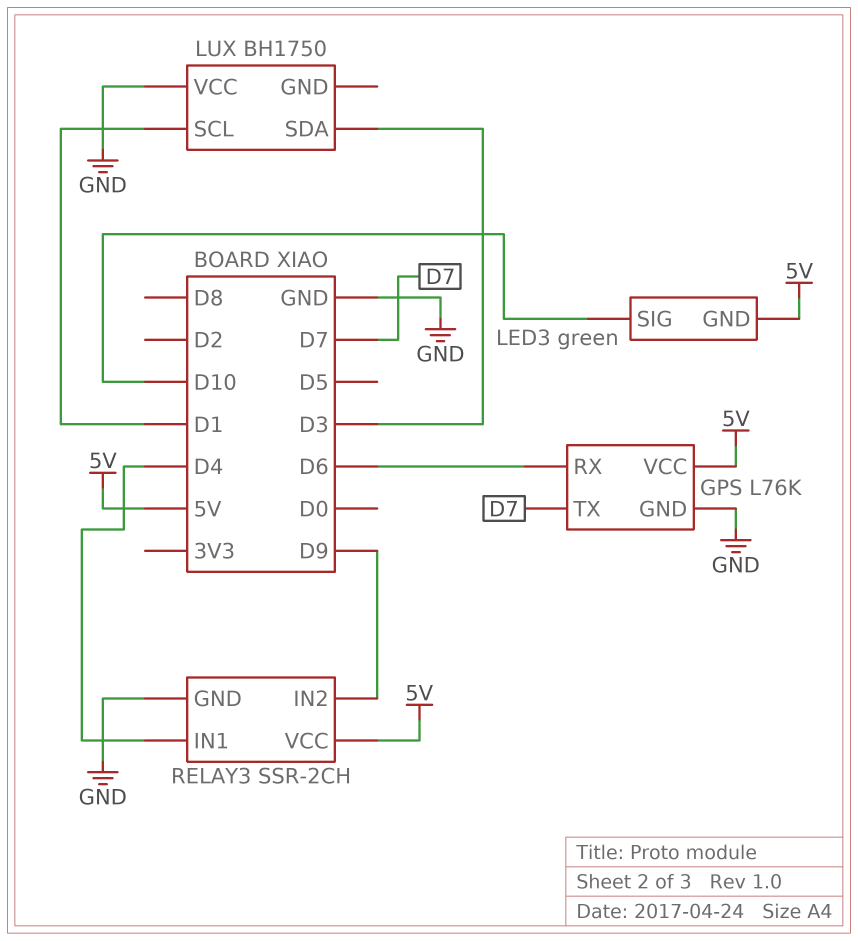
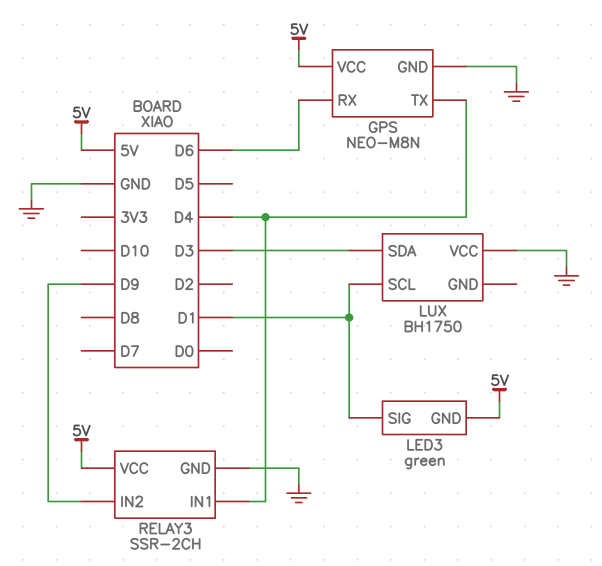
GPS: L76K -> NEO-M8N
GPS pin TX: D7 -> D4
LED3 pin SIG: D10 -> D1

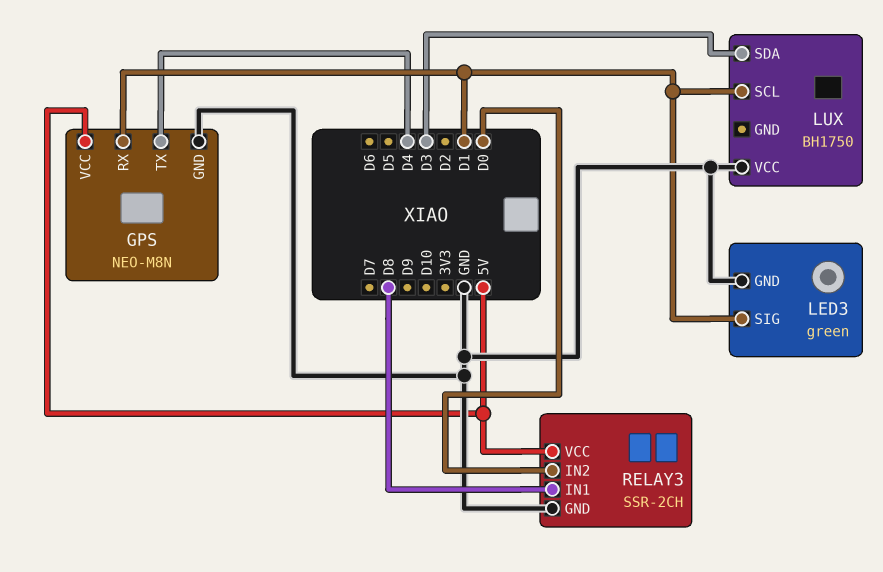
GPS pin RX: D6 -> D1
LED3 pin GND: 5V -> GND
RELAY3 pin IN1: D4 -> D8
RELAY3 pin IN2: D9 -> D0

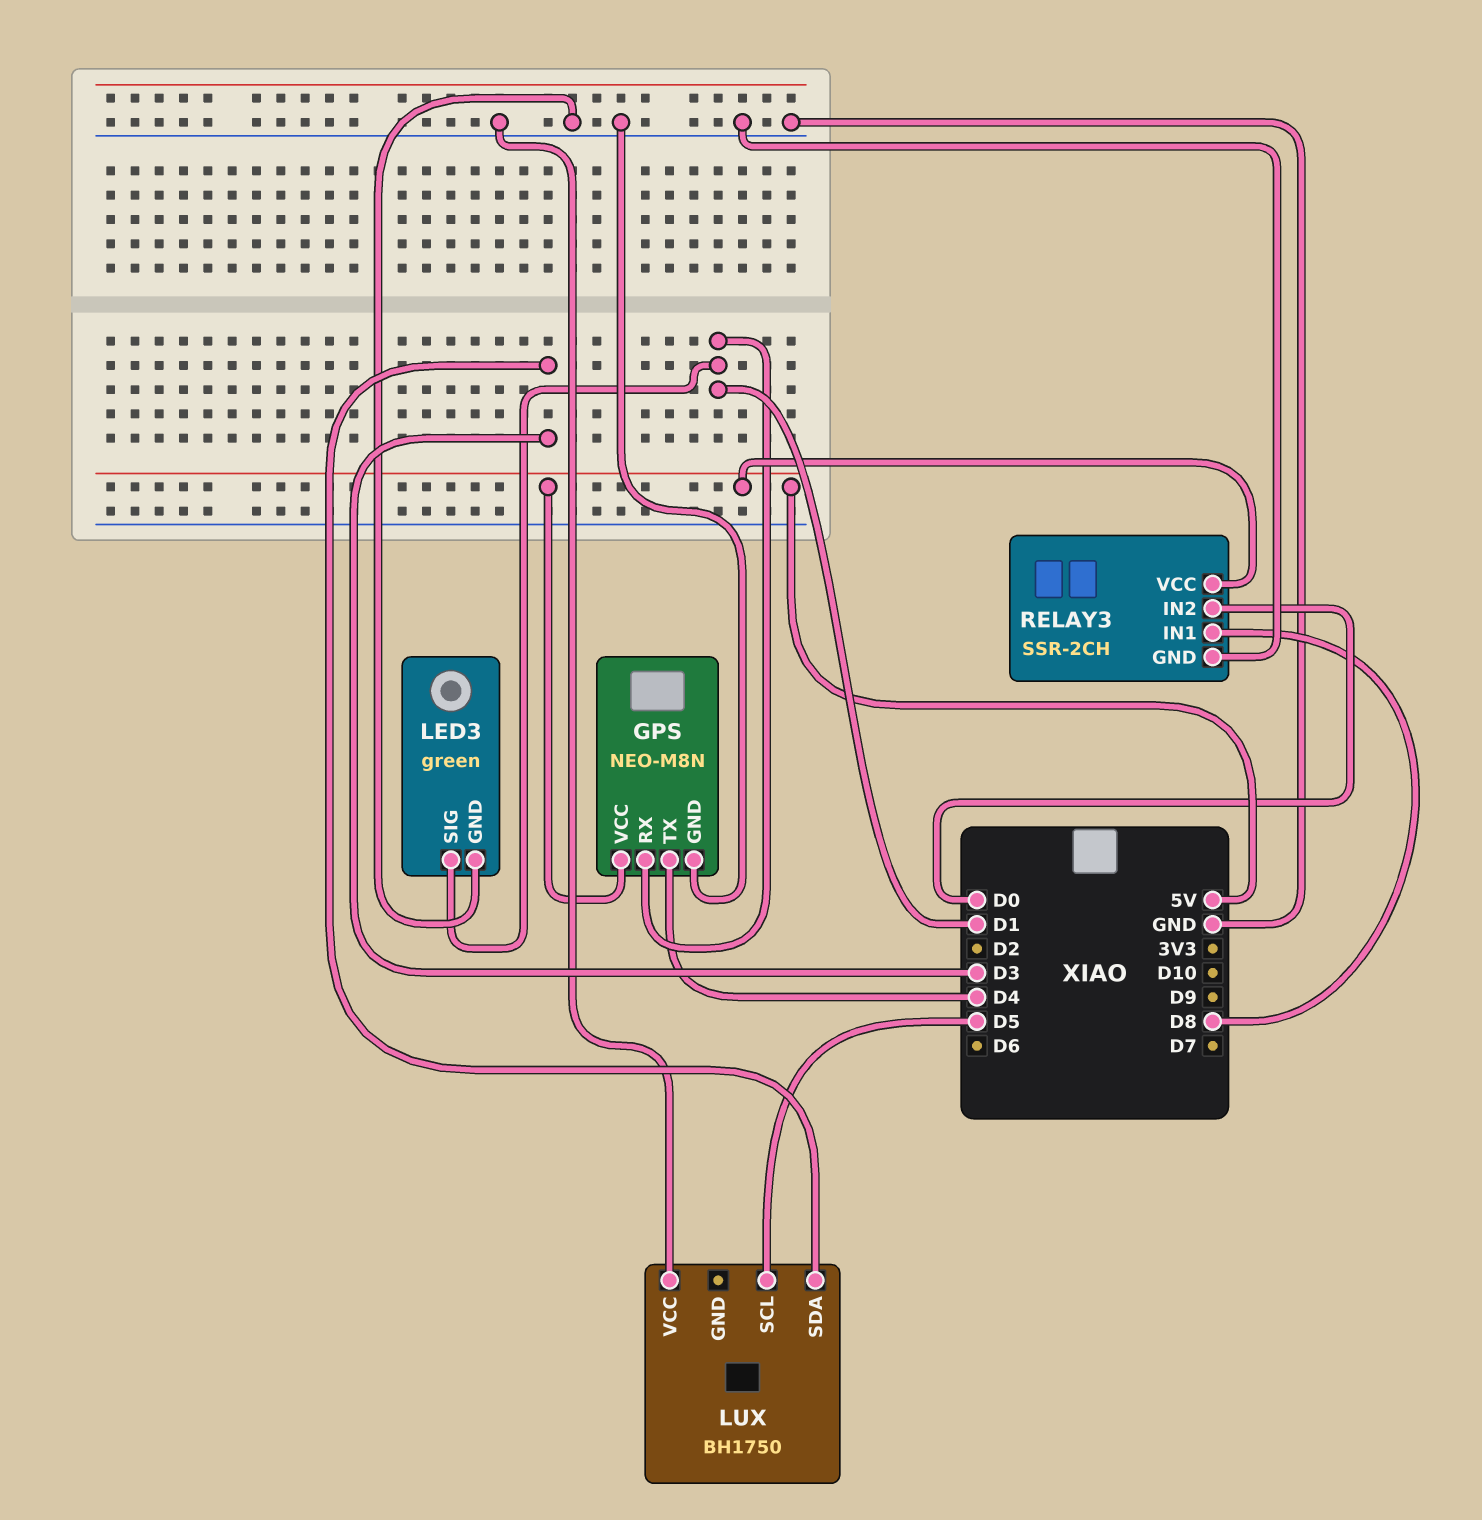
LUX pin SCL: D1 -> D5

